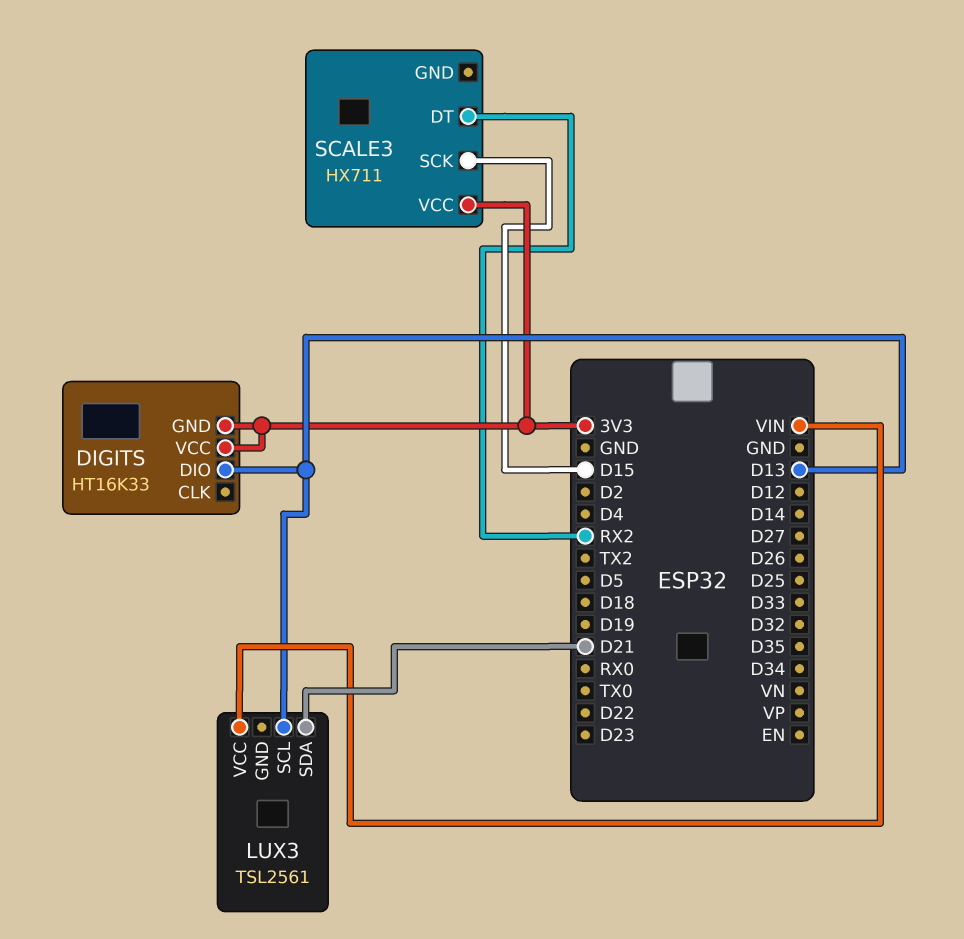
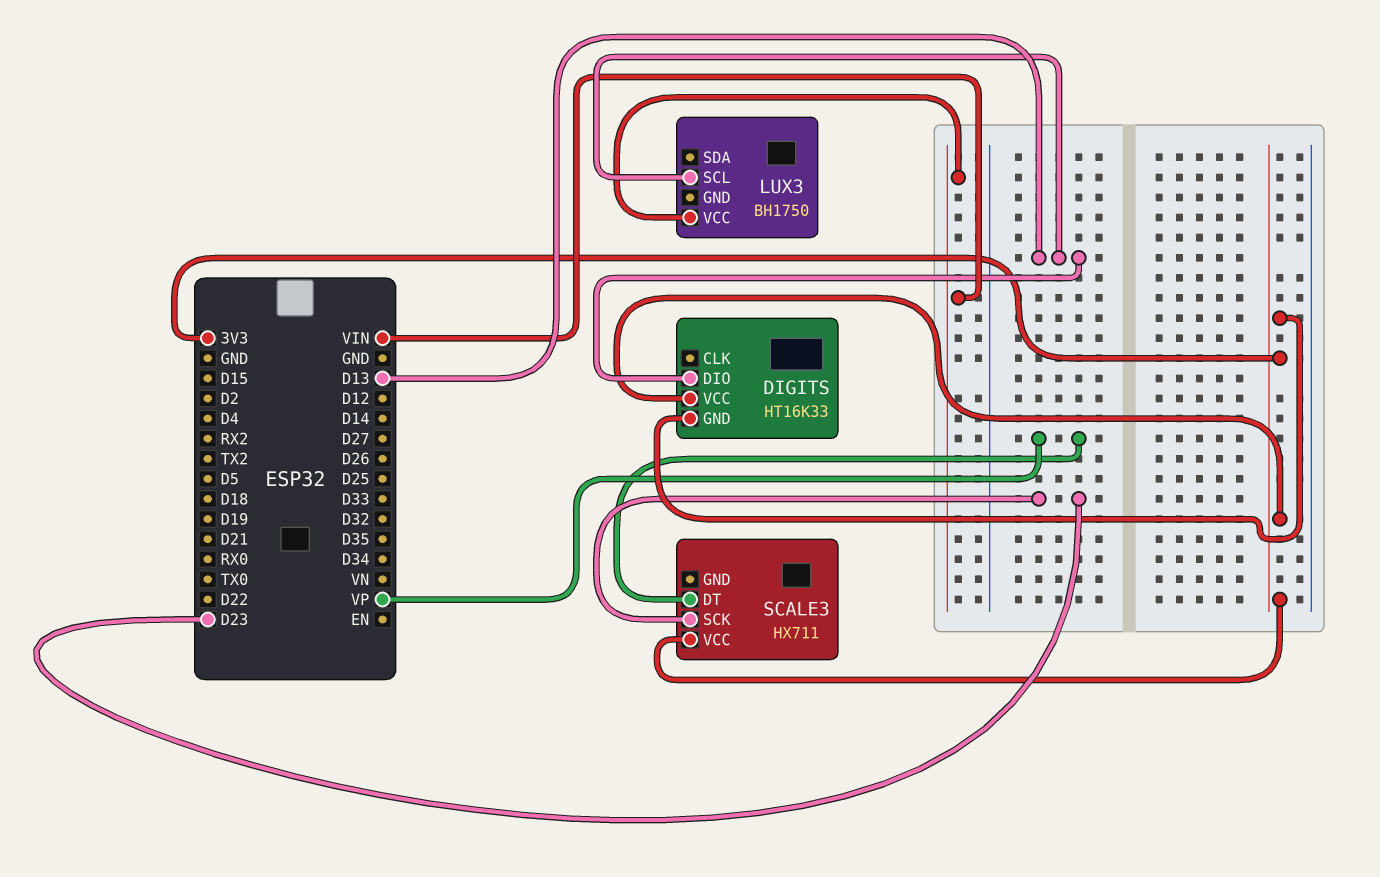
LUX3: TSL2561 -> BH1750
LUX3 pin SDA: D21 -> none
SCALE3 pin DT: RX2 -> VP
SCALE3 pin SCK: D15 -> D23

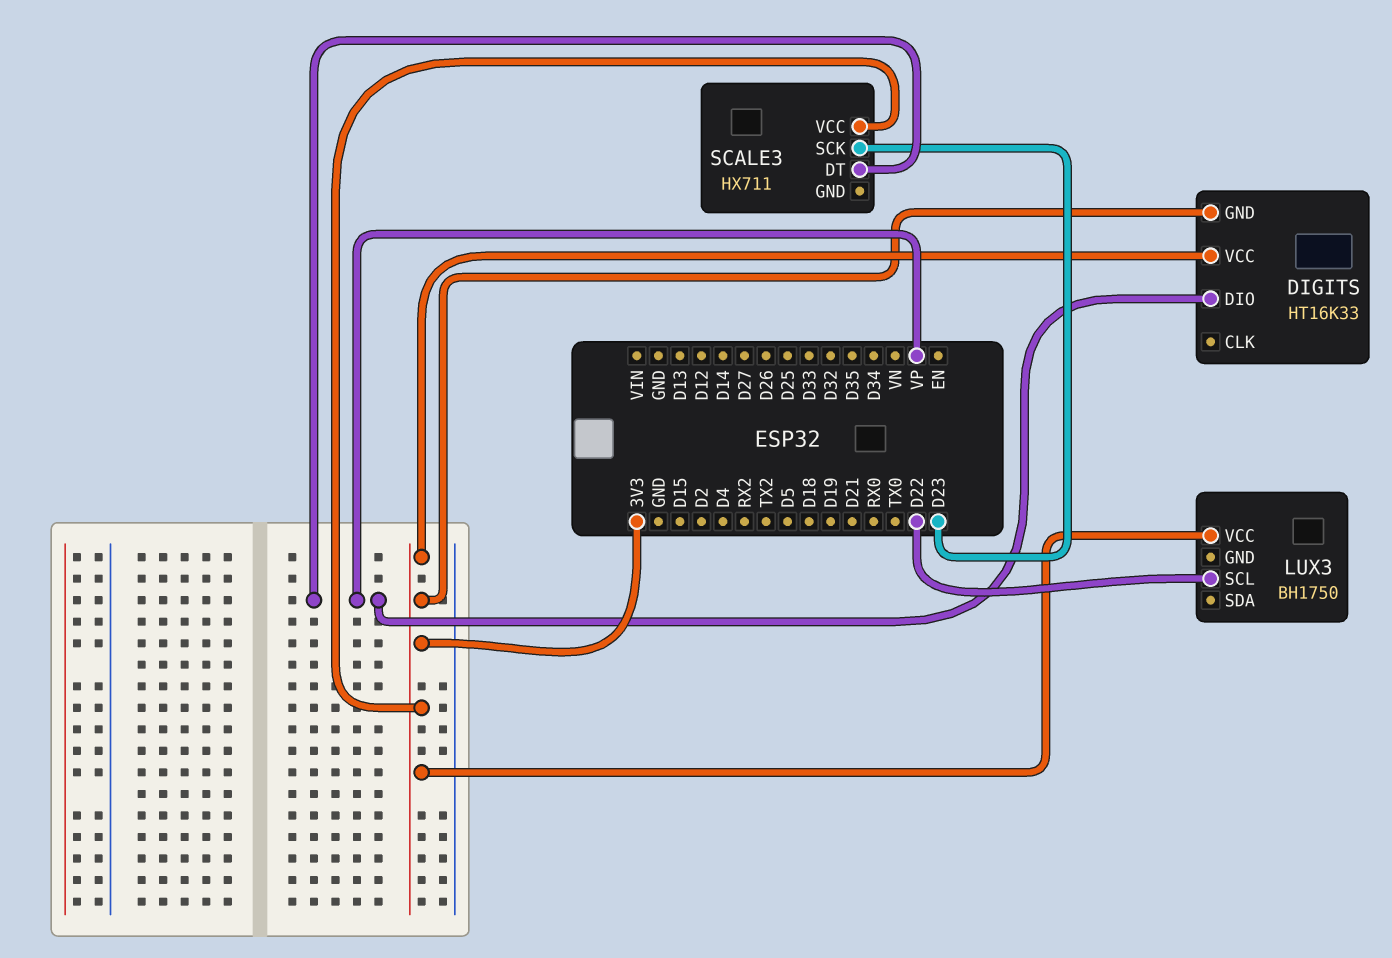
DIGITS pin DIO: D13 -> VP
LUX3 pin SCL: D13 -> D22
LUX3 pin VCC: VIN -> 3V3

